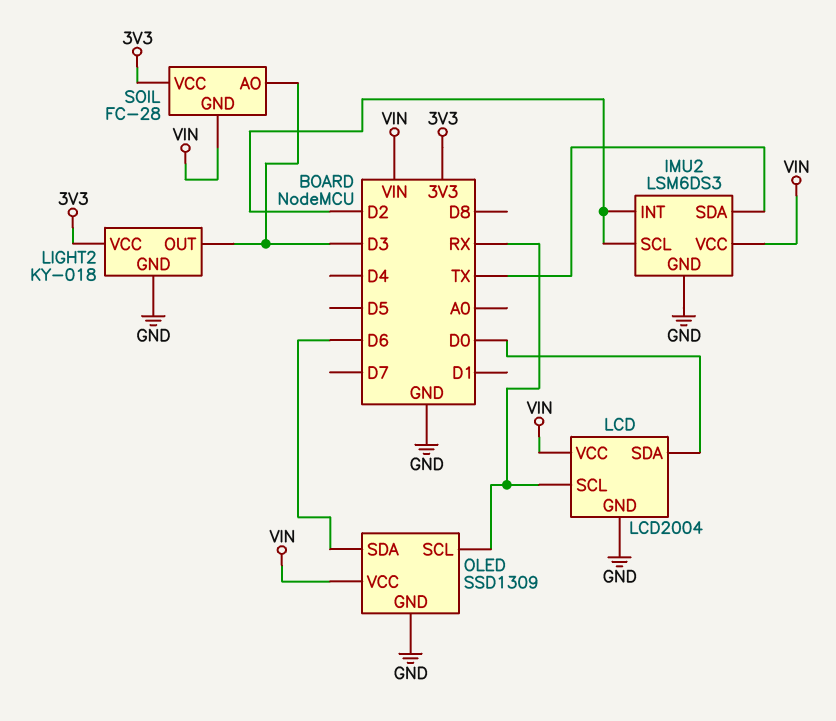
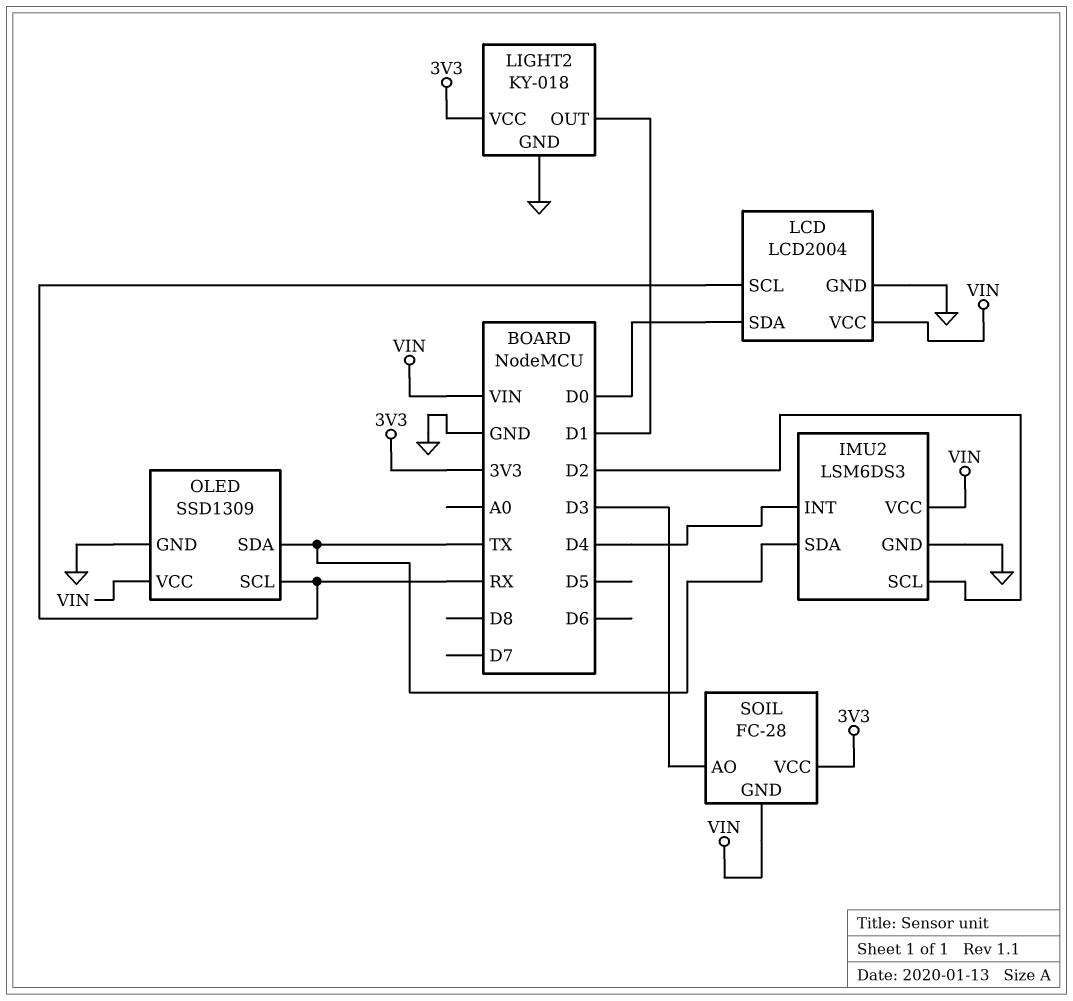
IMU2 pin INT: D2 -> D4
LIGHT2 pin OUT: D3 -> D1
OLED pin SDA: D6 -> TX

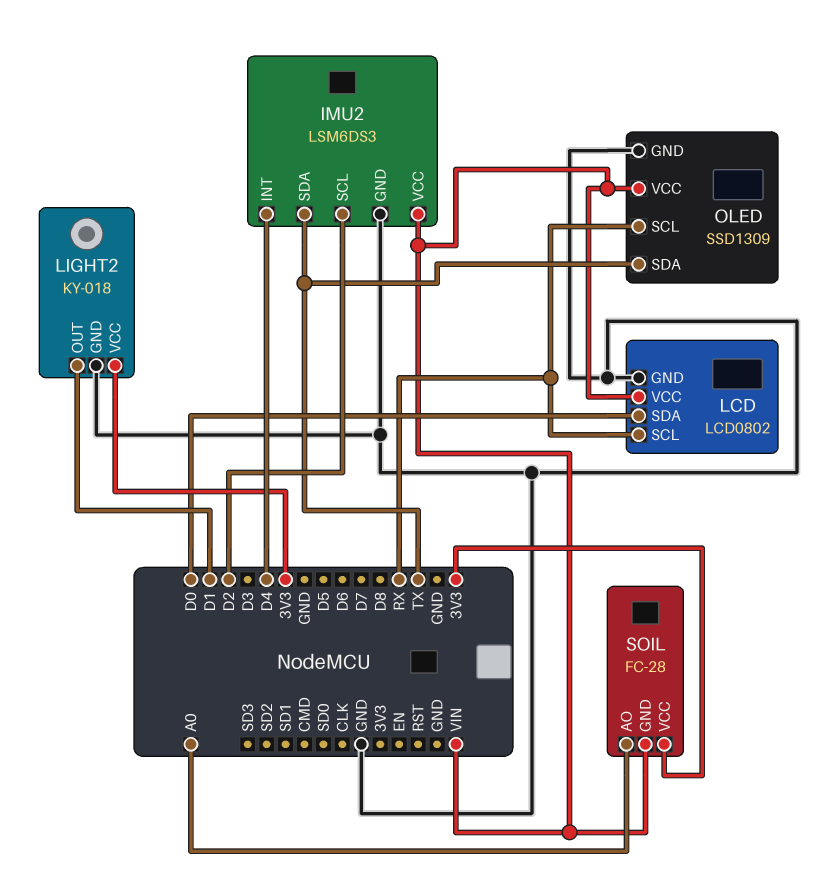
LCD: LCD2004 -> LCD0802
SOIL pin AO: D3 -> A0

